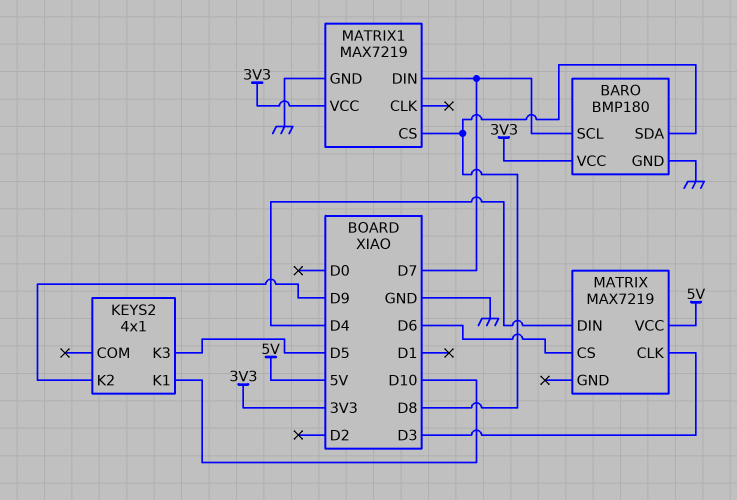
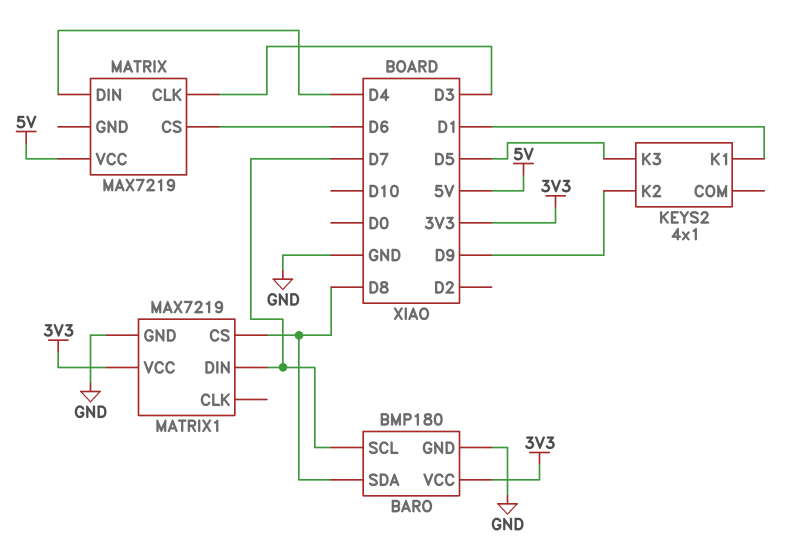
KEYS2 pin K1: D10 -> D1

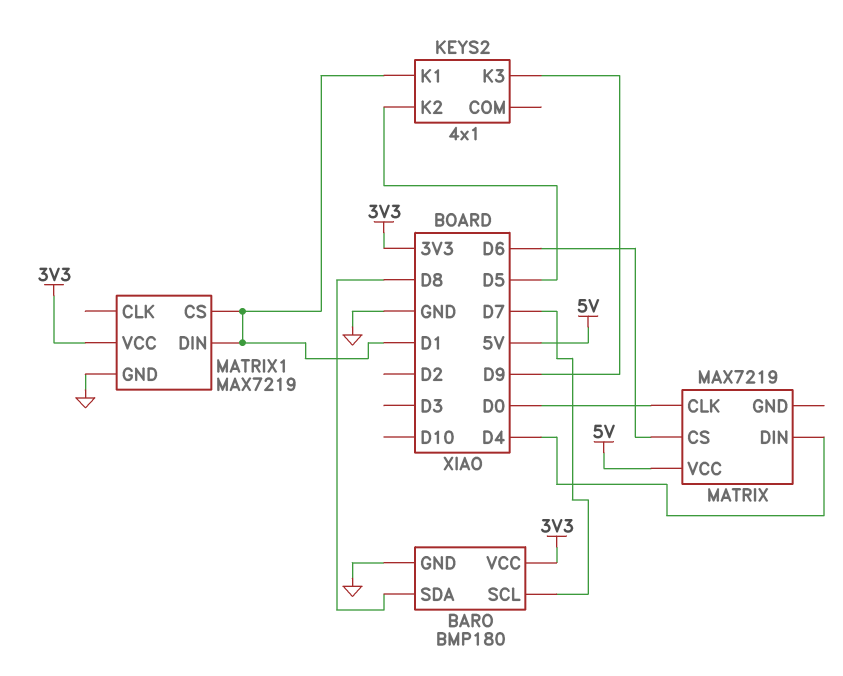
KEYS2 pin K2: D9 -> D5
KEYS2 pin K3: D5 -> D9
MATRIX pin CLK: D3 -> D0
MATRIX1 pin CS: D8 -> D1
MATRIX1 pin DIN: D7 -> D1

